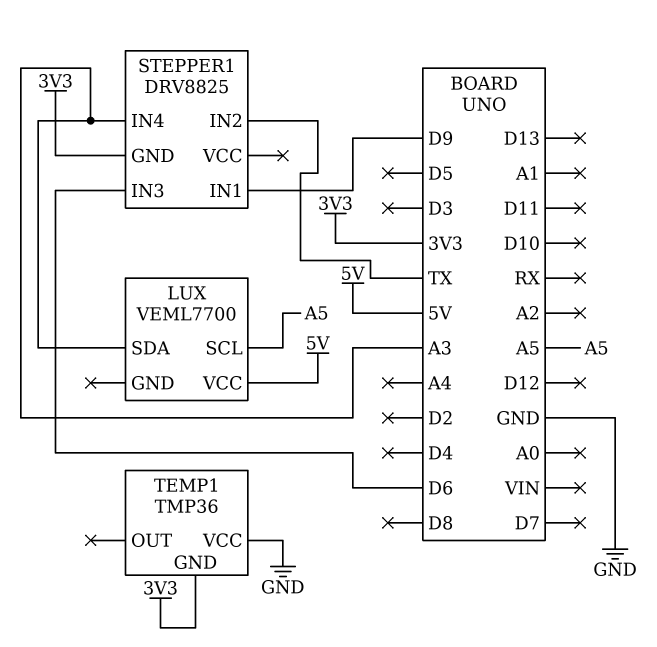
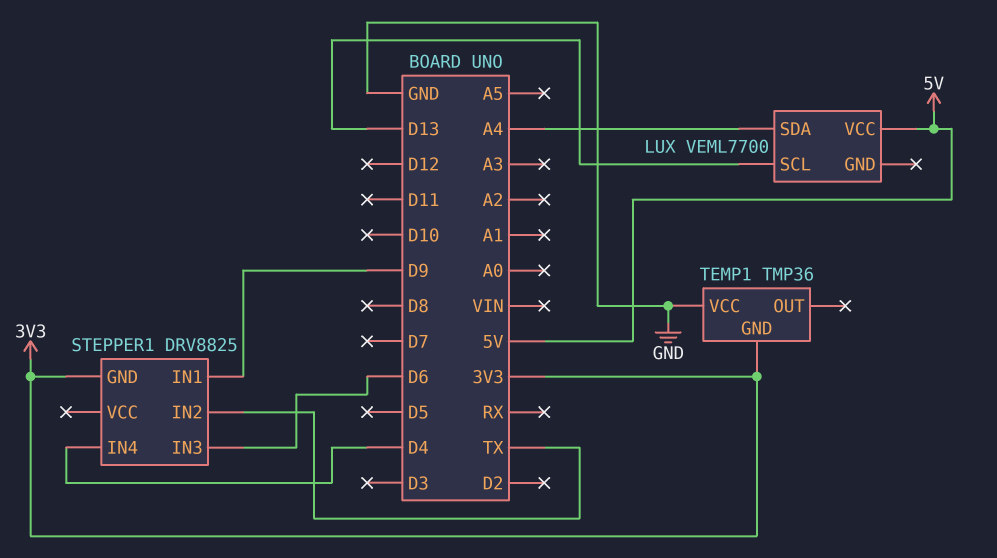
LUX pin SCL: A5 -> D13
LUX pin SDA: A3 -> A4
STEPPER1 pin IN4: A3 -> D4

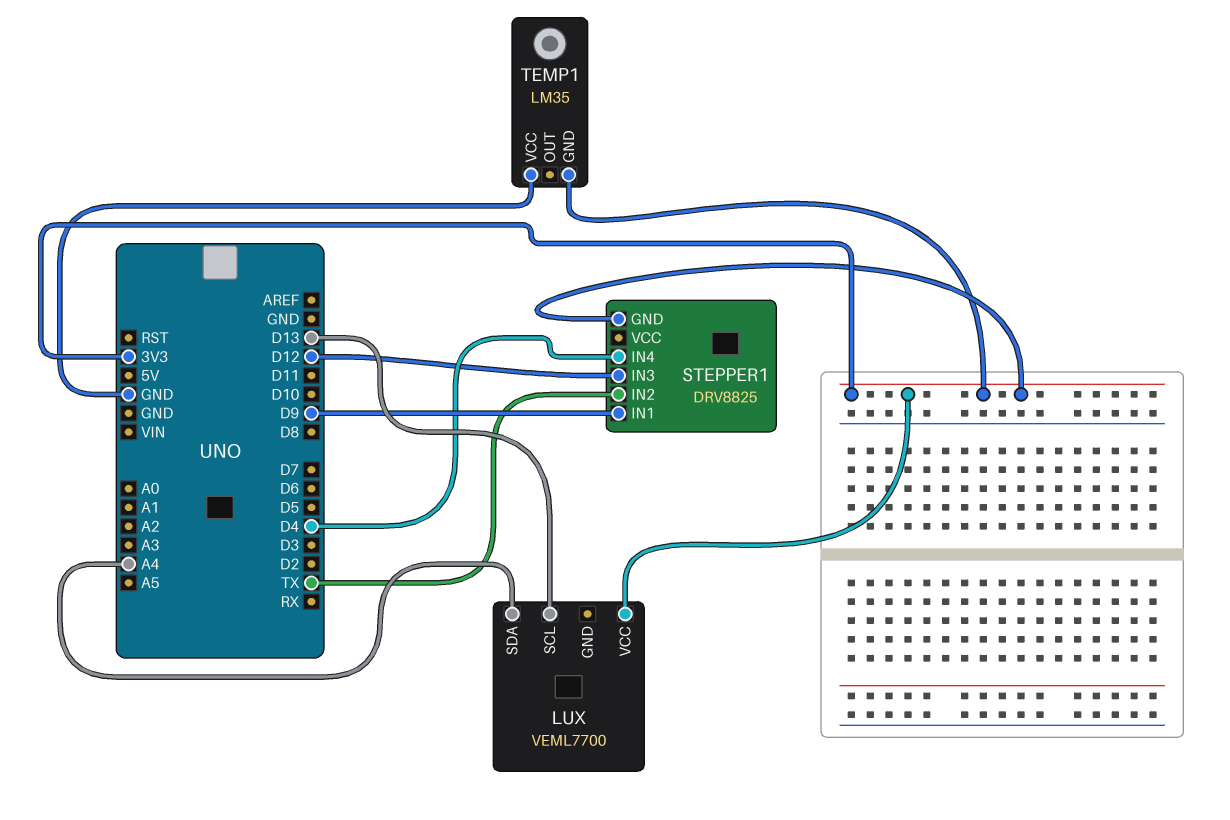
LUX pin VCC: 5V -> 3V3
STEPPER1 pin IN3: D6 -> D12
TEMP1: TMP36 -> LM35

